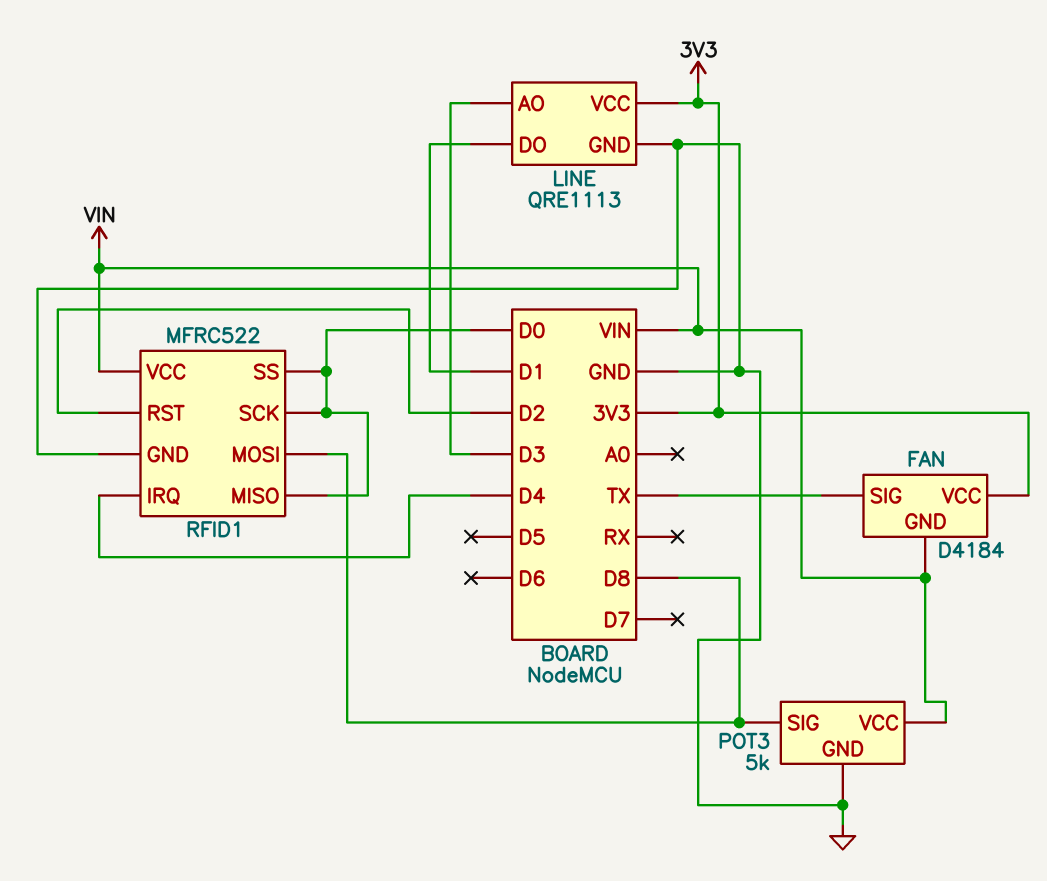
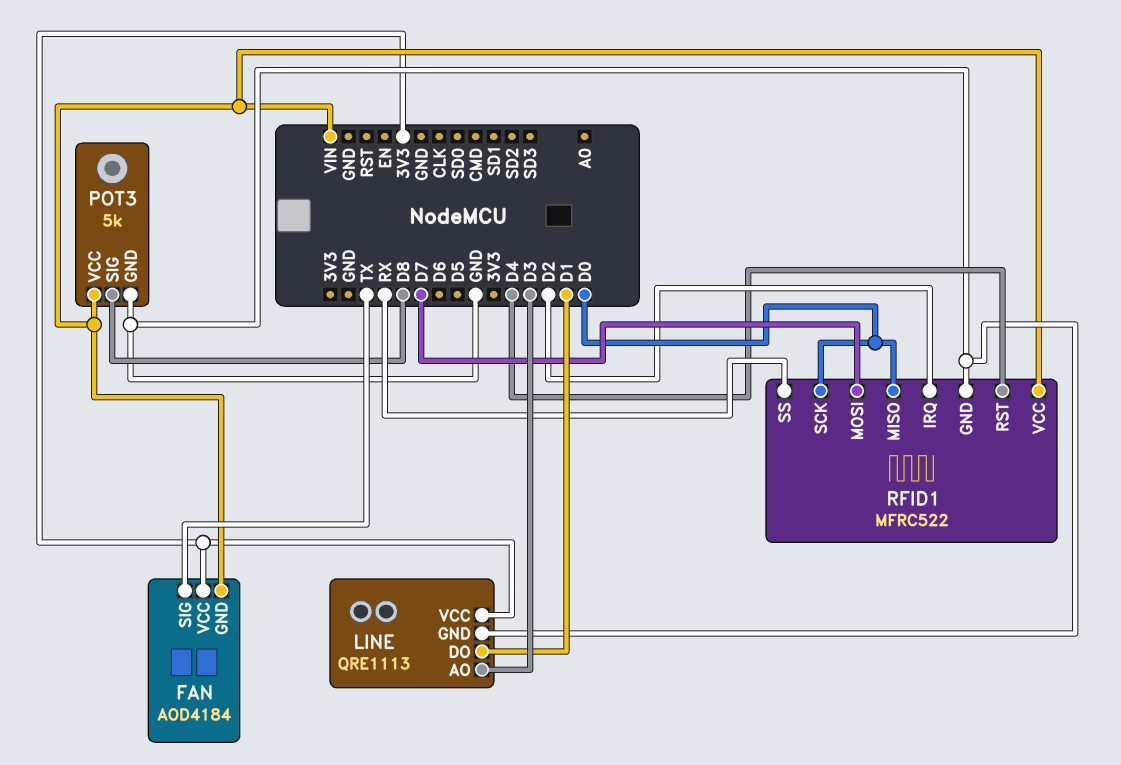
FAN: D4184 -> AOD4184
RFID1 pin IRQ: D4 -> D2
RFID1 pin MOSI: D8 -> D7
RFID1 pin RST: D2 -> D4
RFID1 pin SS: D0 -> RX

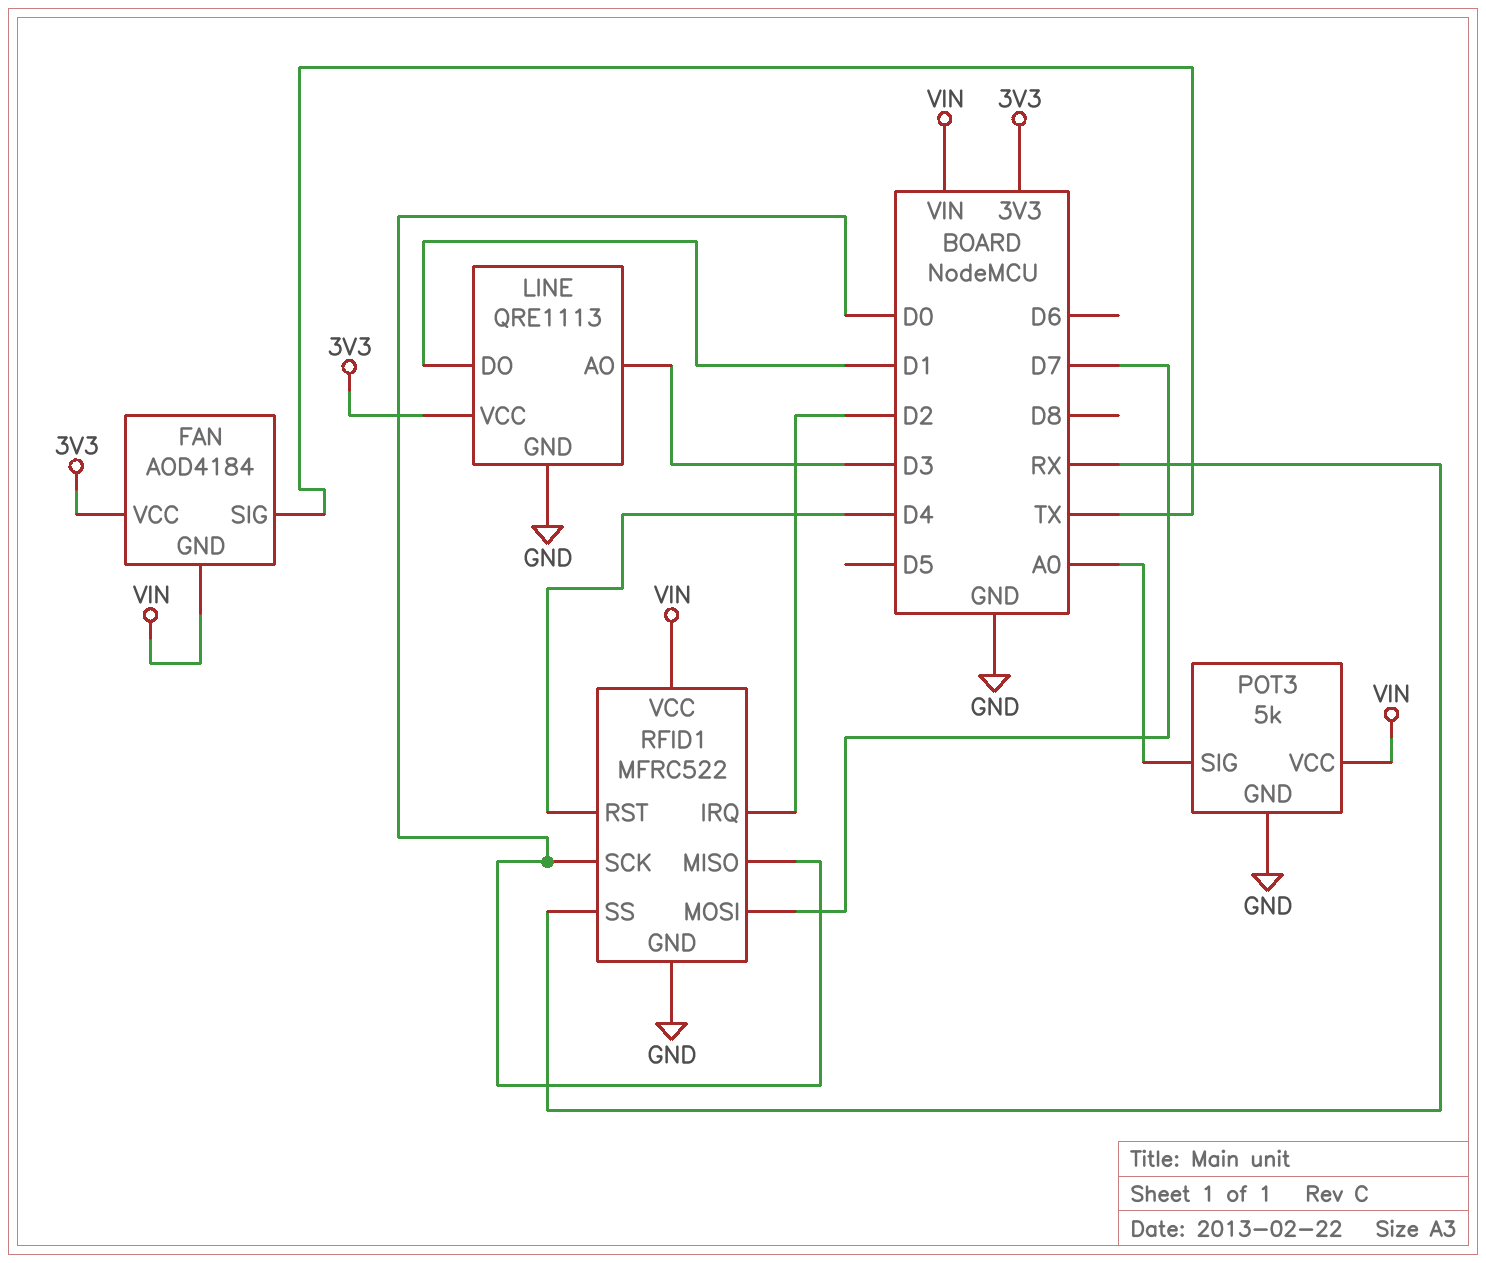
POT3 pin SIG: D8 -> A0

